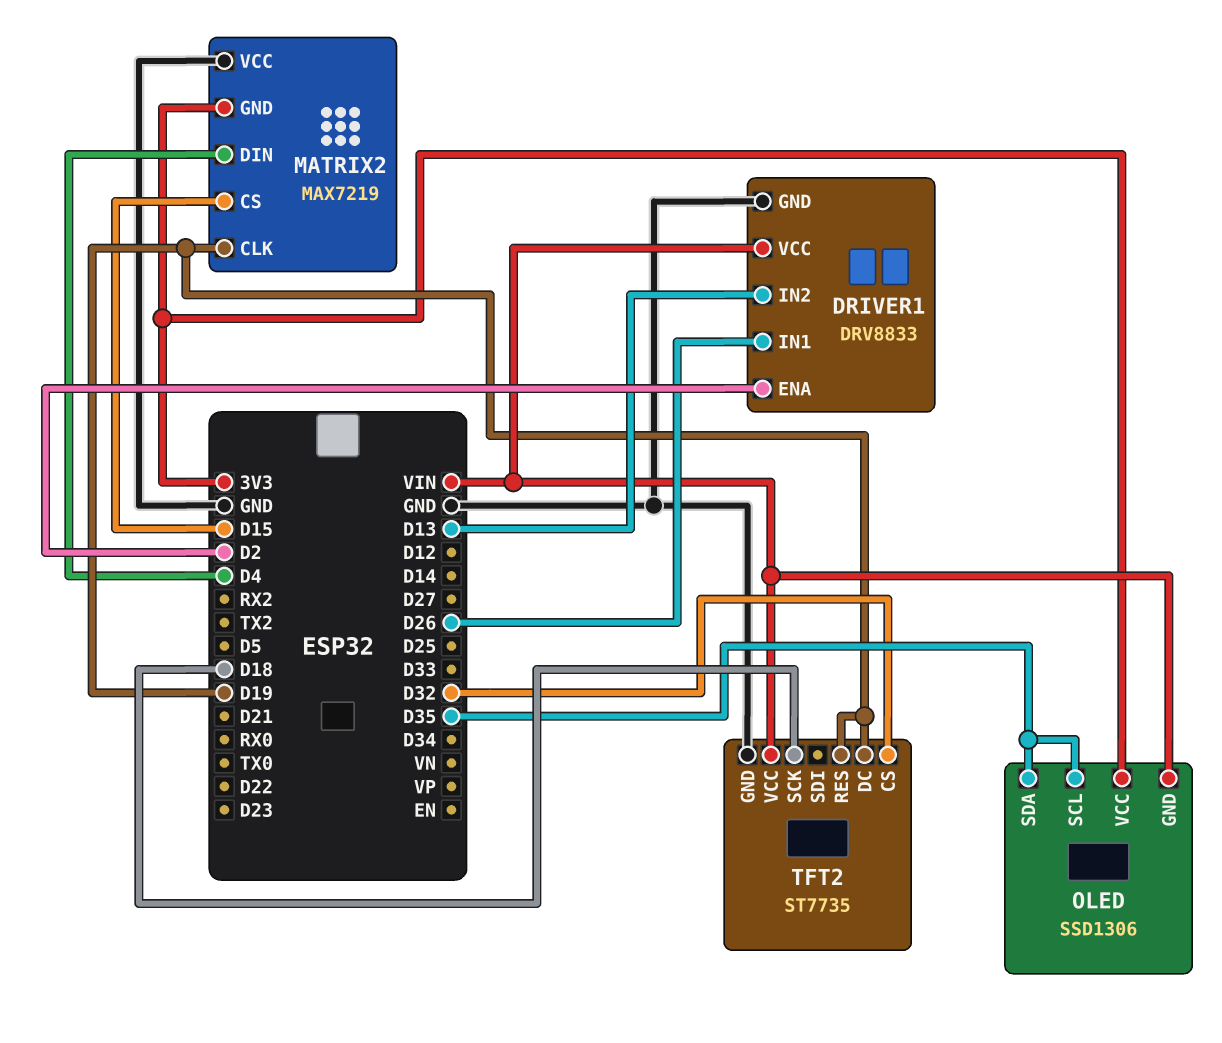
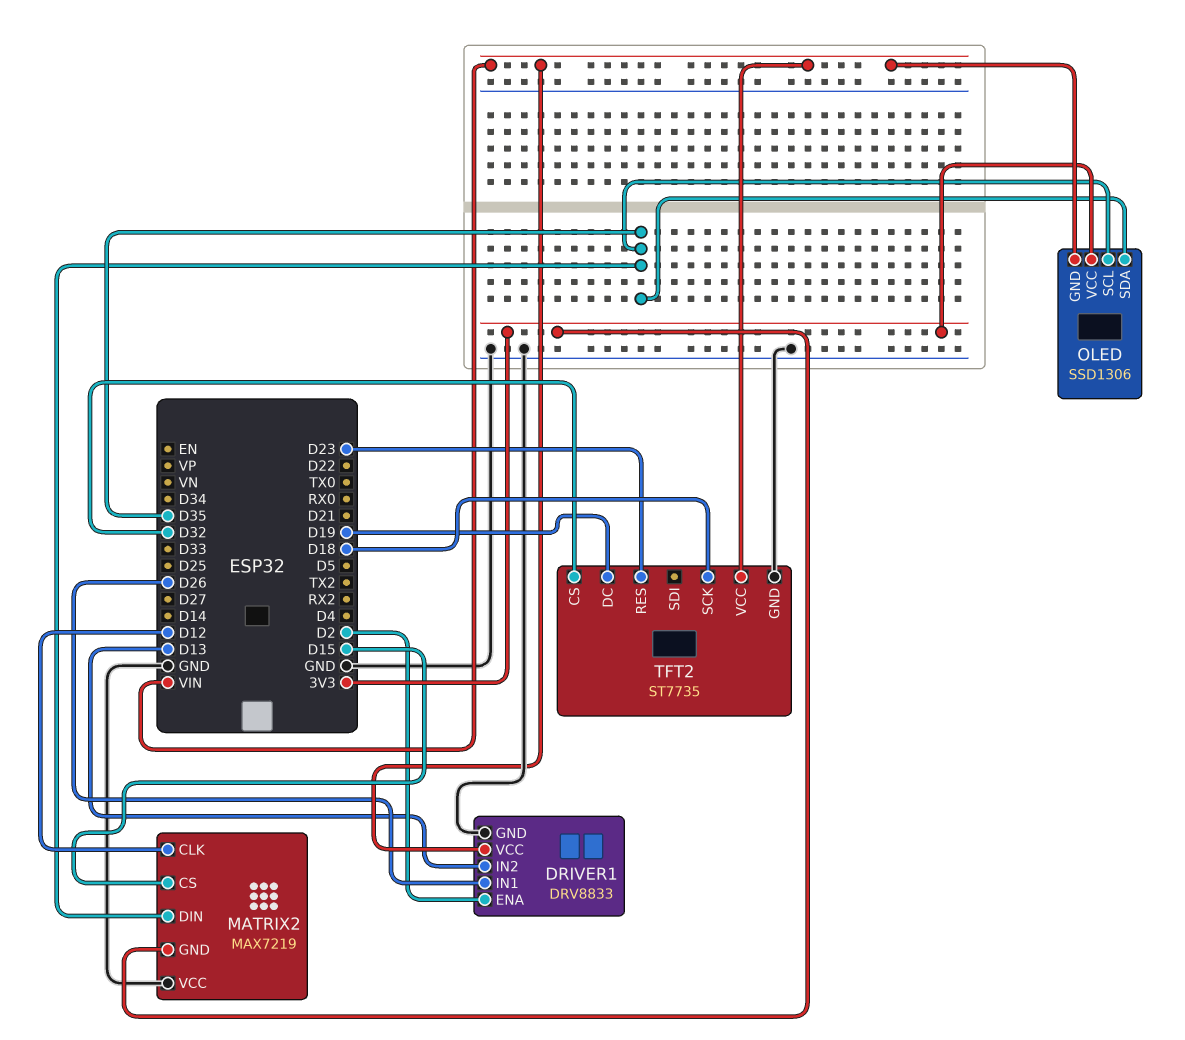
MATRIX2 pin CLK: D19 -> D12
MATRIX2 pin DIN: D4 -> D35
TFT2 pin RES: D19 -> D23

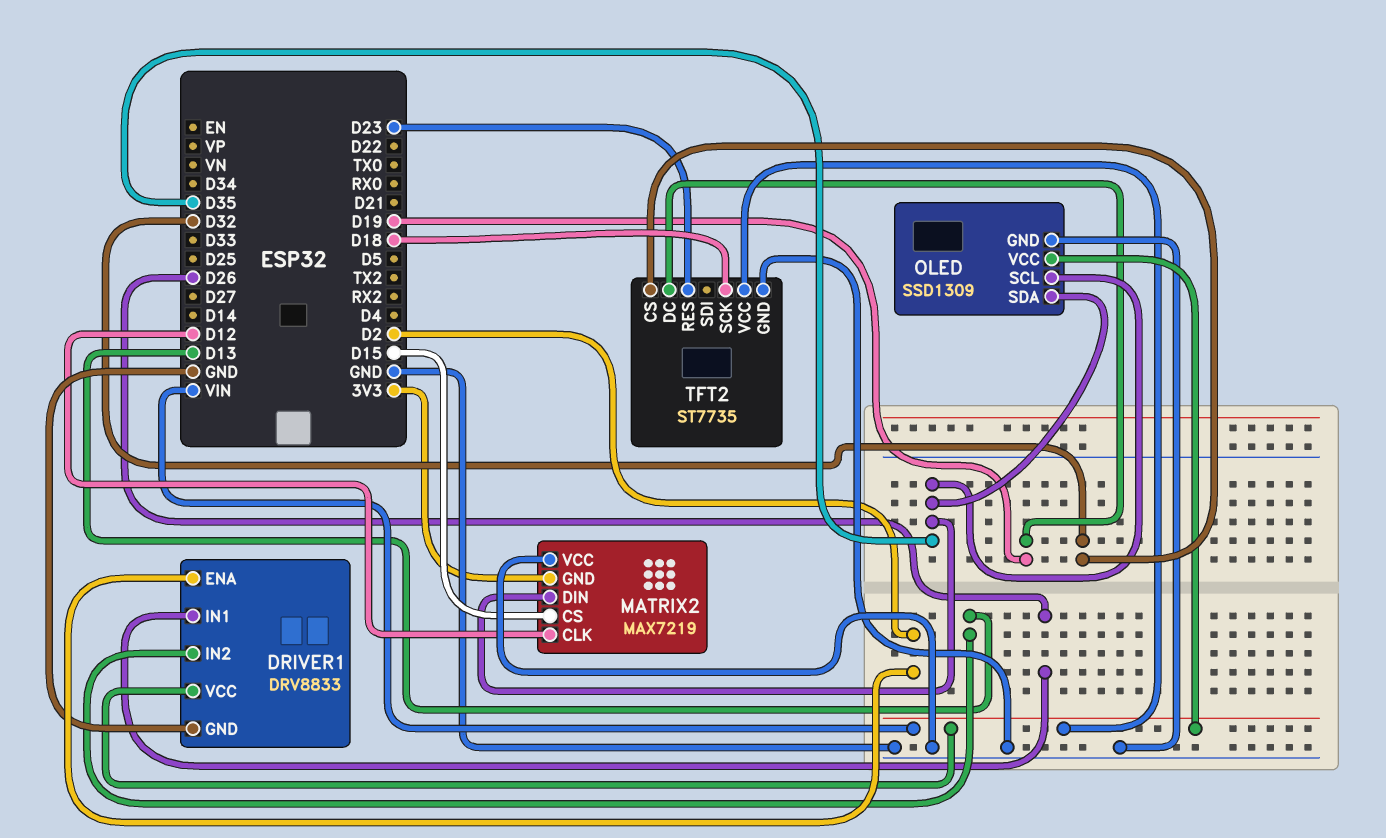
OLED: SSD1306 -> SSD1309
OLED pin GND: VIN -> GND
OLED pin VCC: 3V3 -> VIN

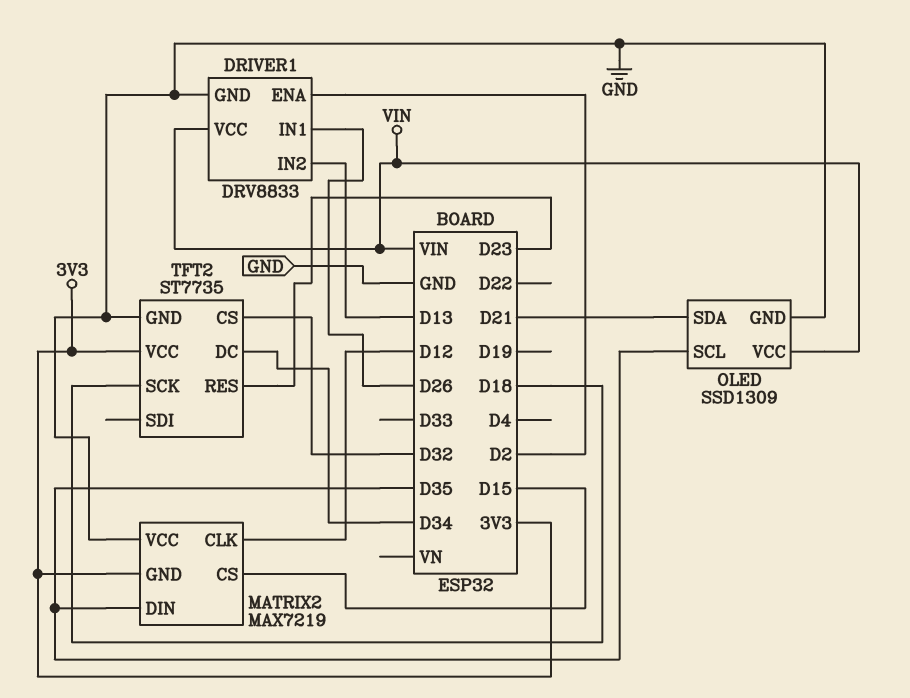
OLED pin SDA: D35 -> D21
TFT2 pin DC: D19 -> D34
TFT2 pin VCC: VIN -> 3V3

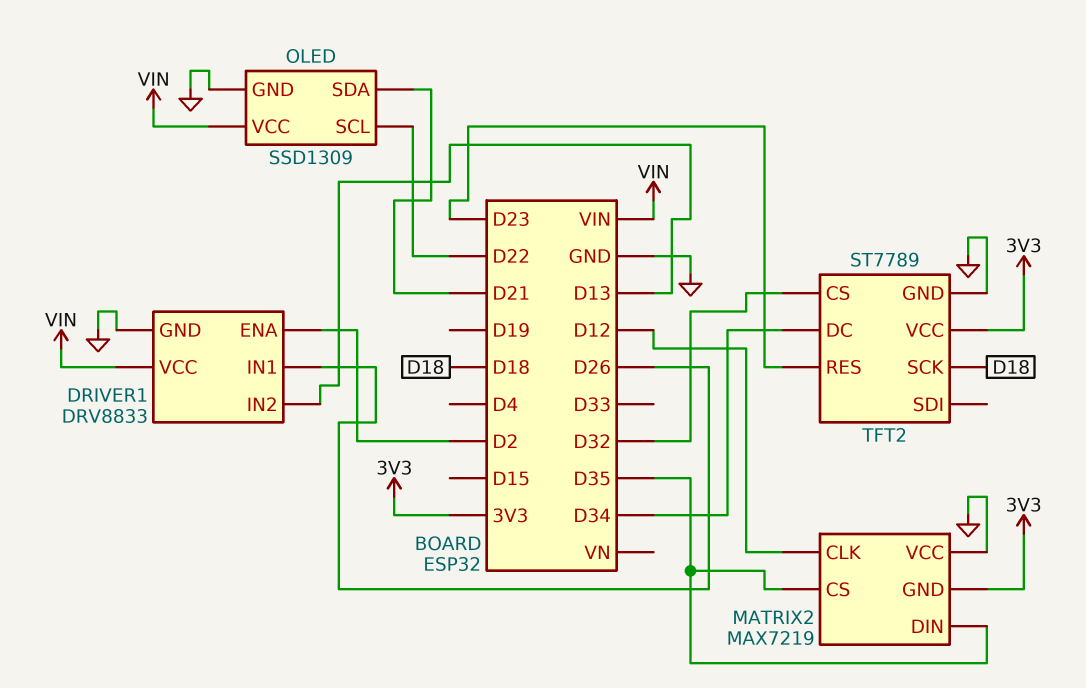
MATRIX2 pin CS: D15 -> D35
OLED pin SCL: D35 -> D22
TFT2: ST7735 -> ST7789

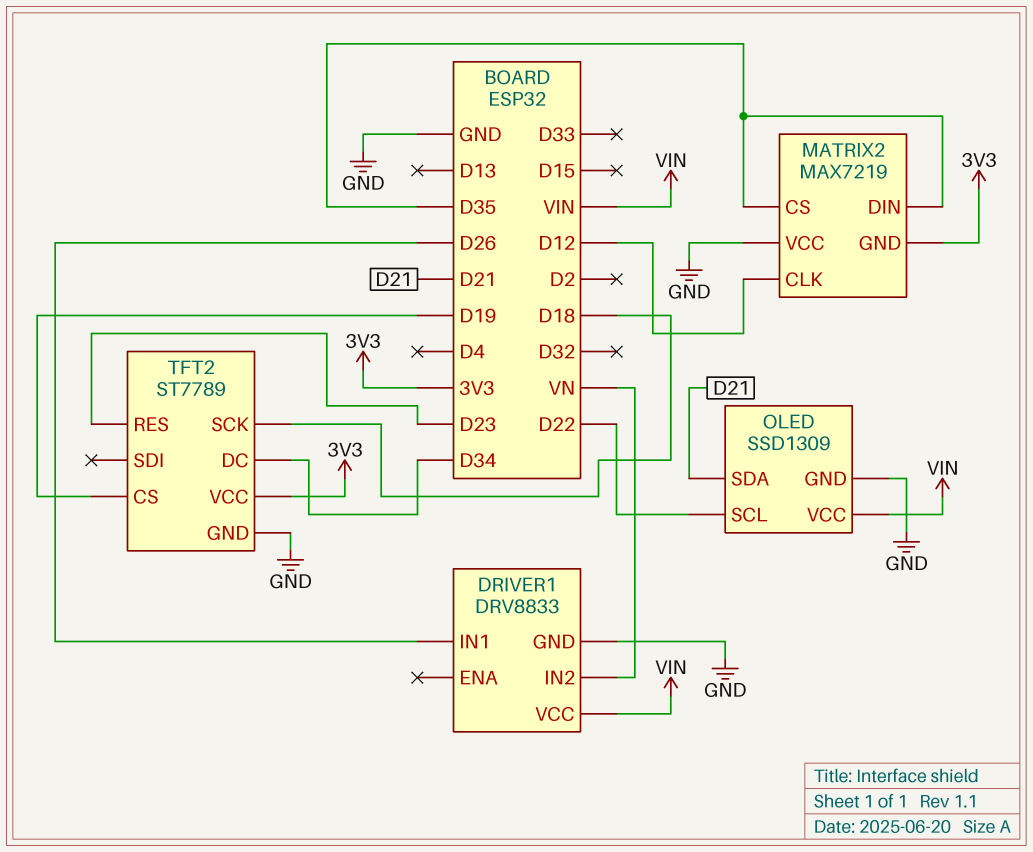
DRIVER1 pin ENA: D2 -> none
DRIVER1 pin IN2: D13 -> VN
TFT2 pin CS: D32 -> D19

